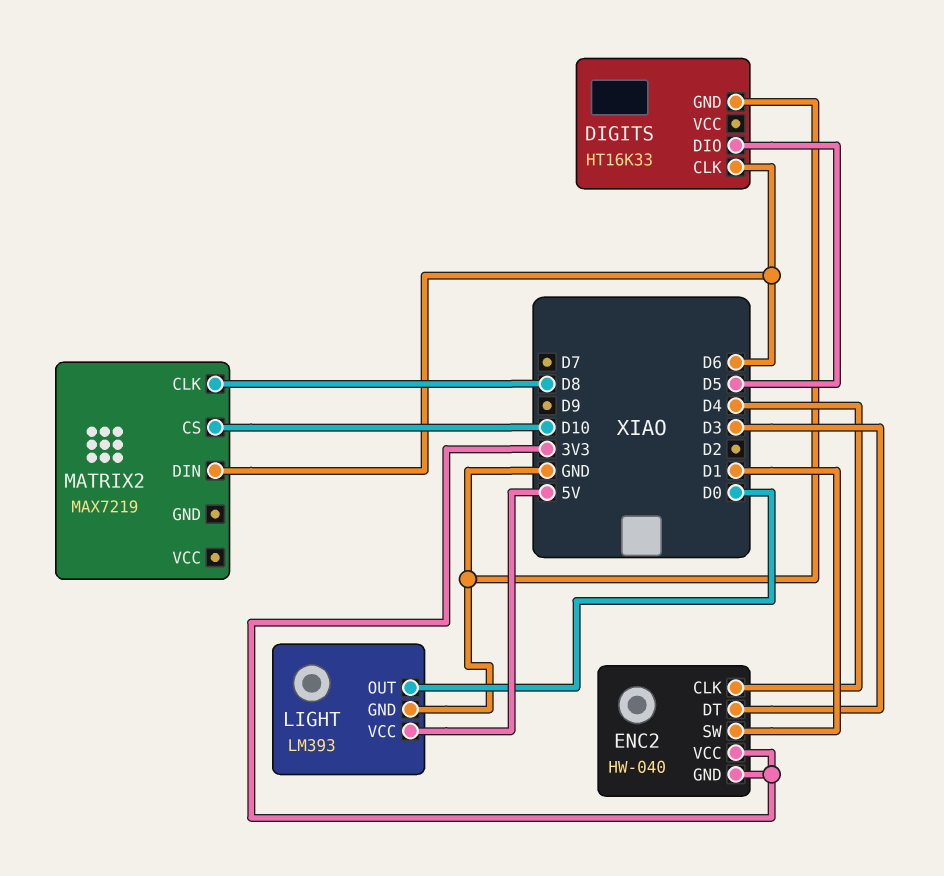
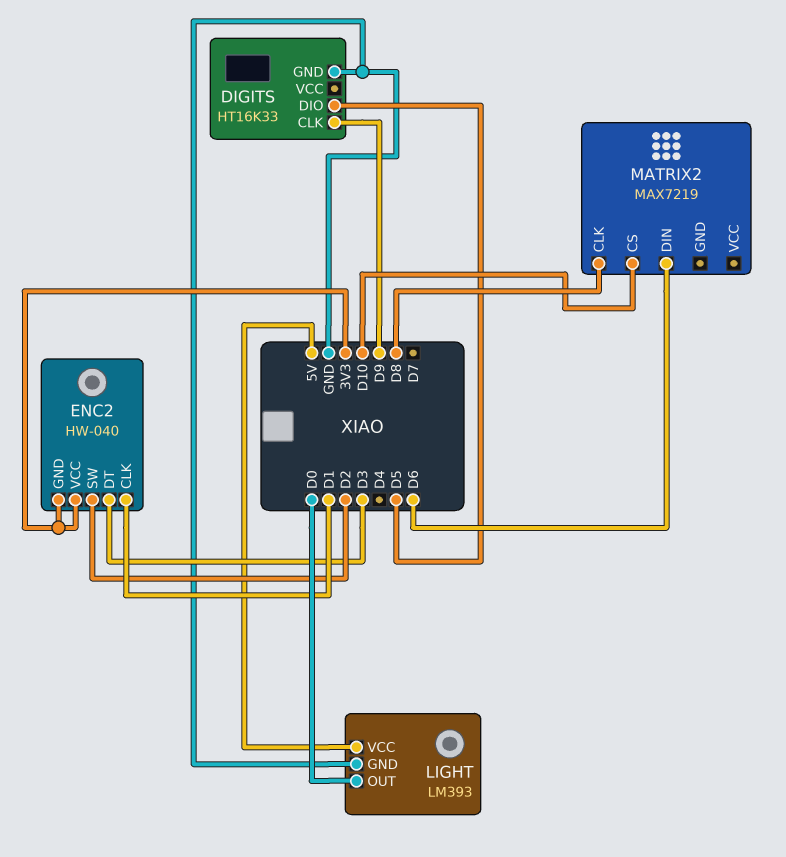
DIGITS pin CLK: D6 -> D9
ENC2 pin CLK: D4 -> D1
ENC2 pin SW: D1 -> D2

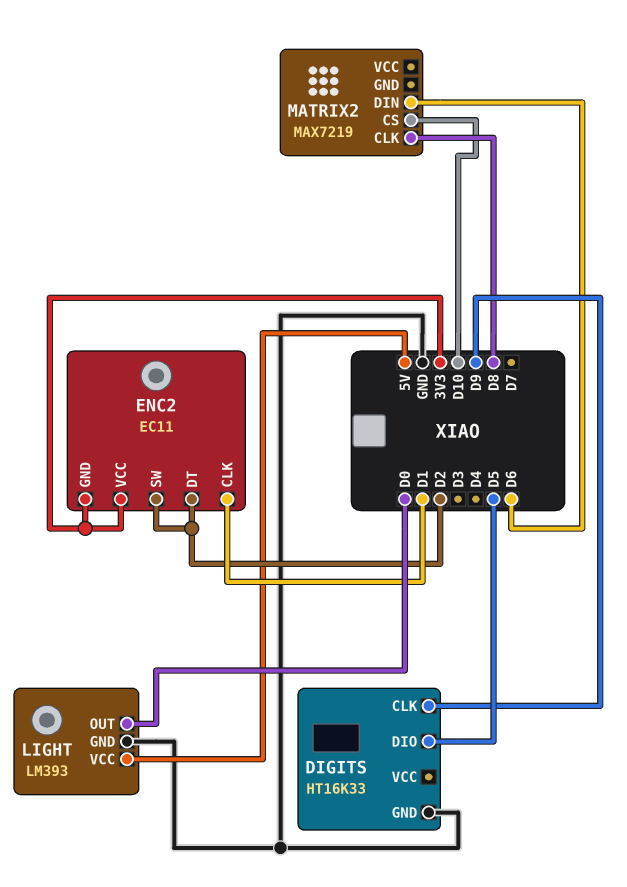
ENC2: HW-040 -> EC11
ENC2 pin DT: D3 -> D2

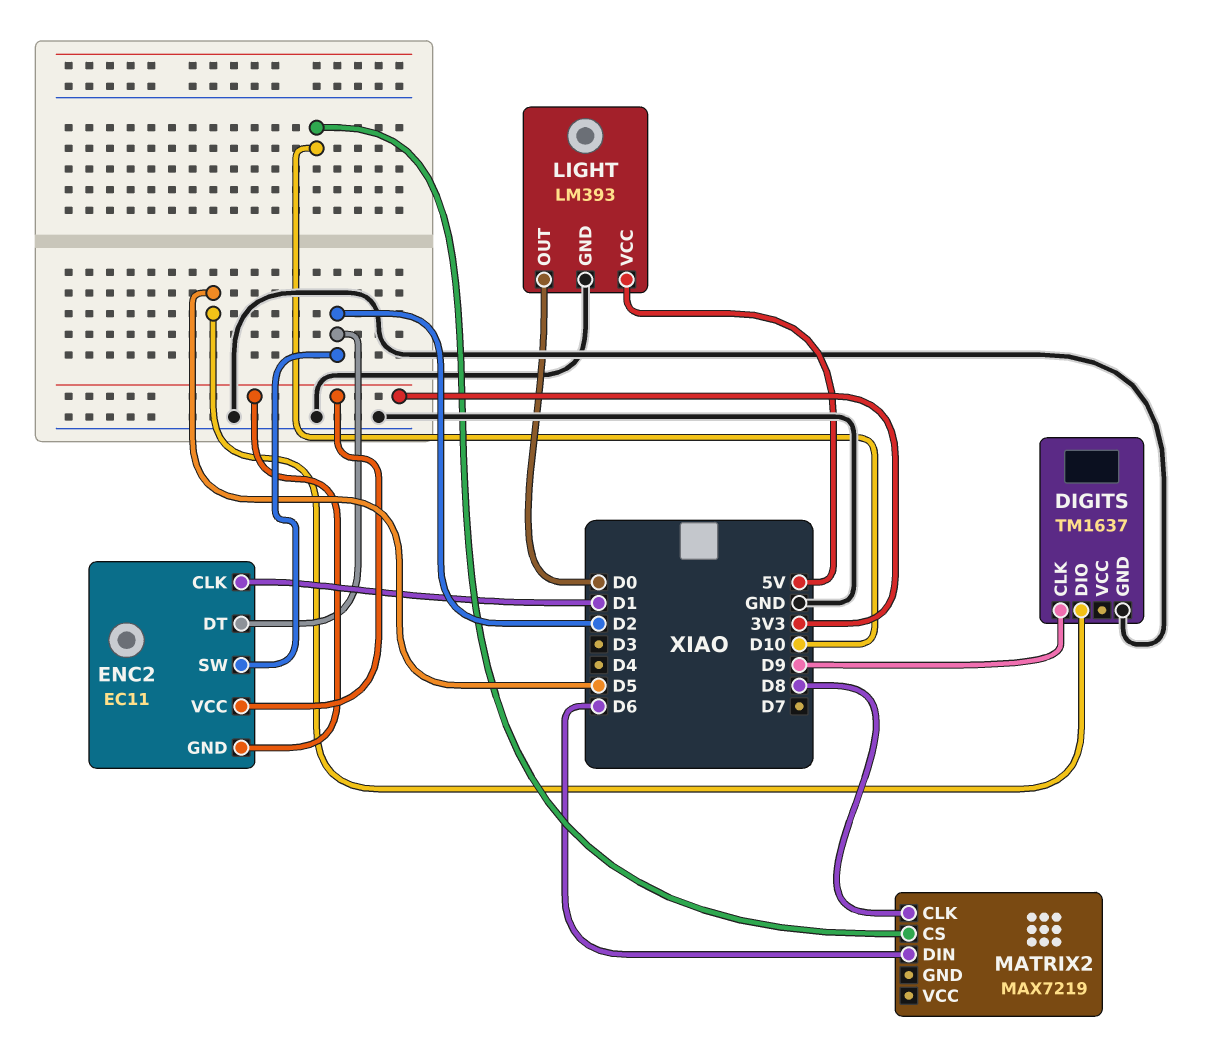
DIGITS: HT16K33 -> TM1637

